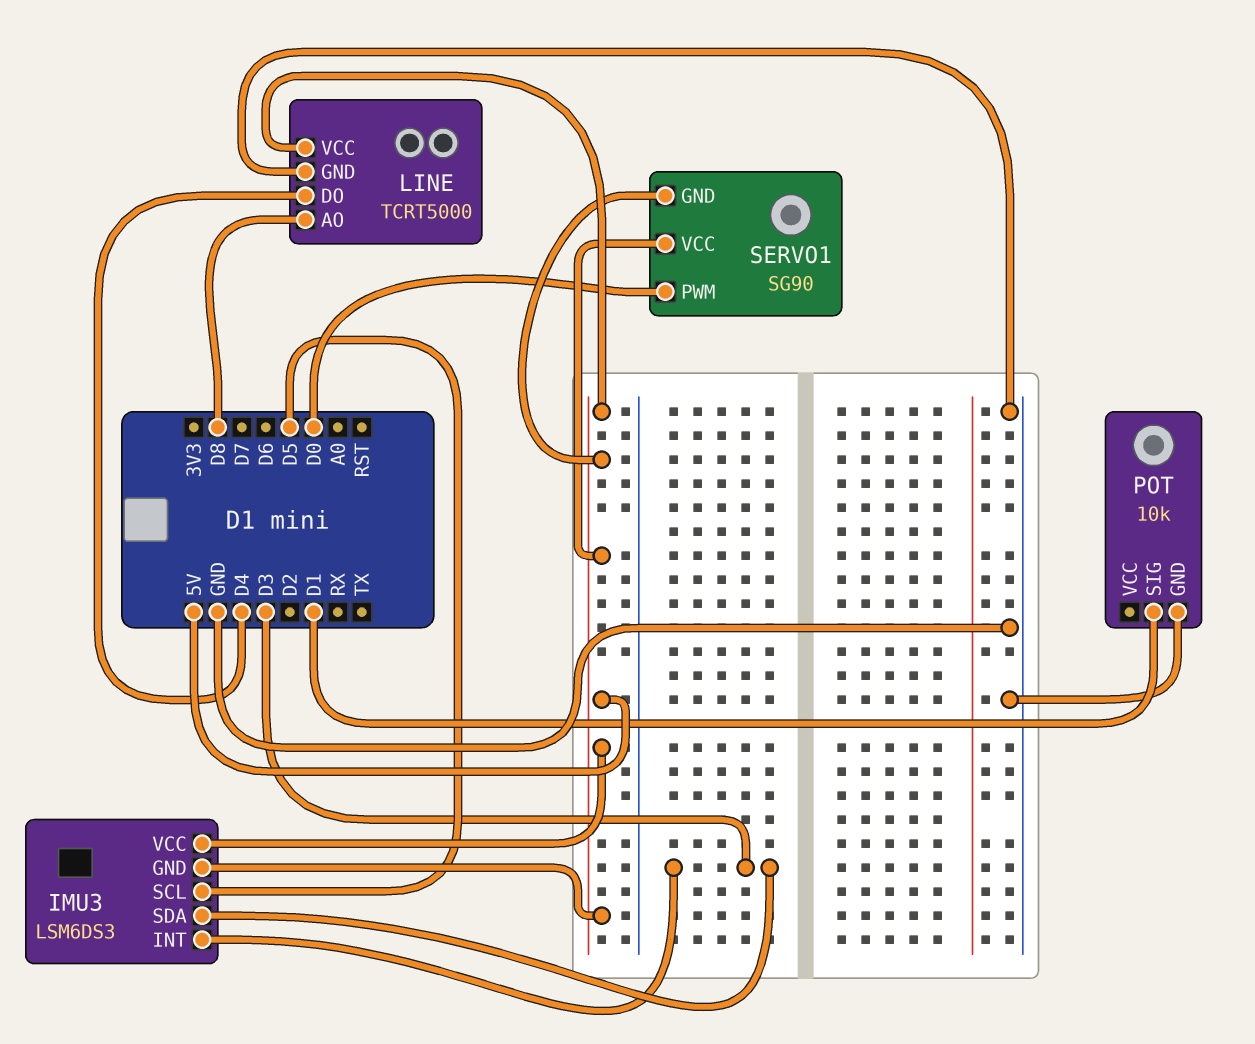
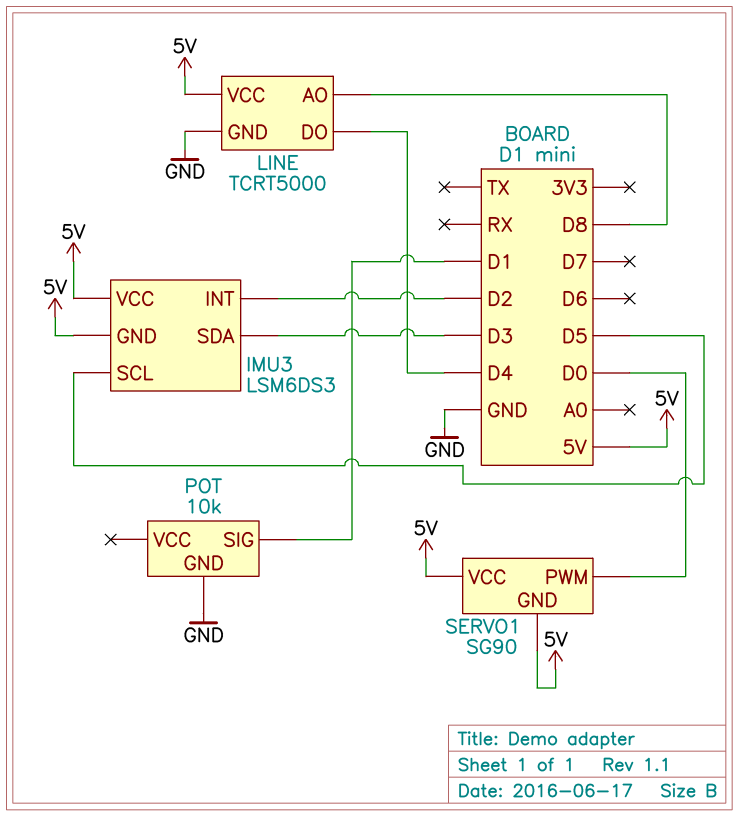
IMU3 pin INT: D3 -> D2

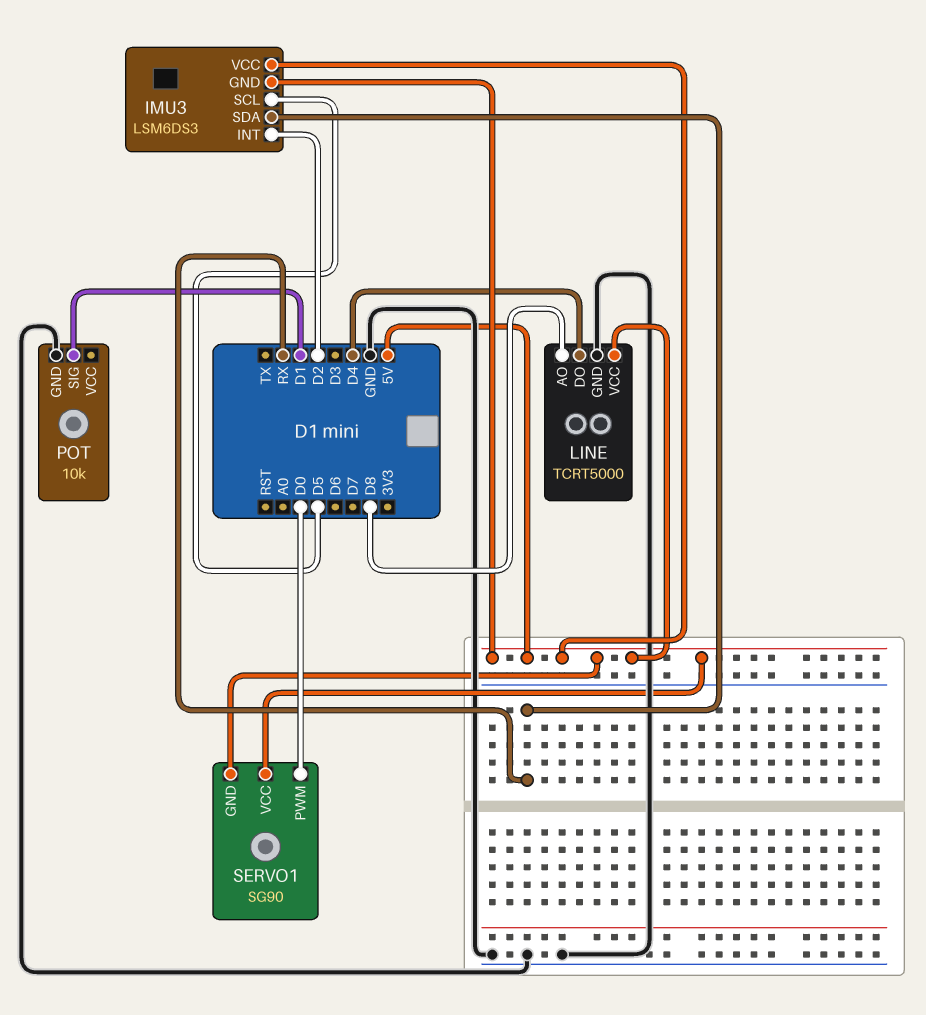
IMU3 pin SDA: D3 -> RX

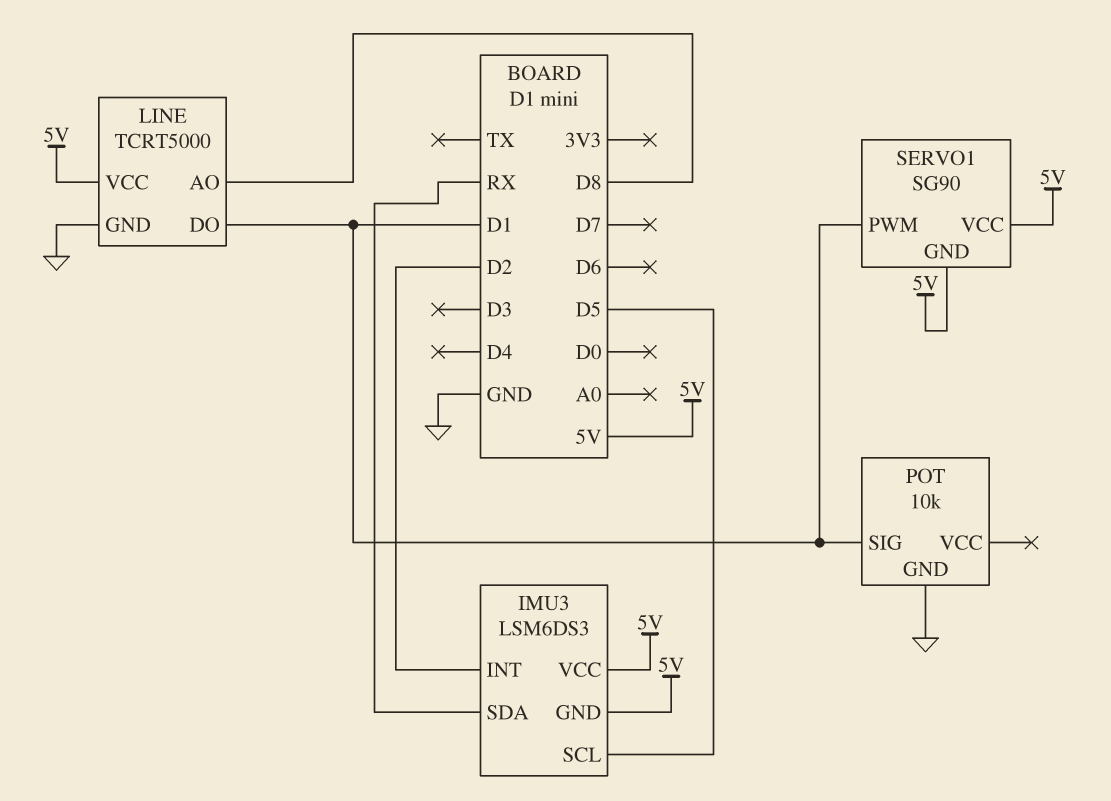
LINE pin DO: D4 -> D1
SERVO1 pin PWM: D0 -> D1

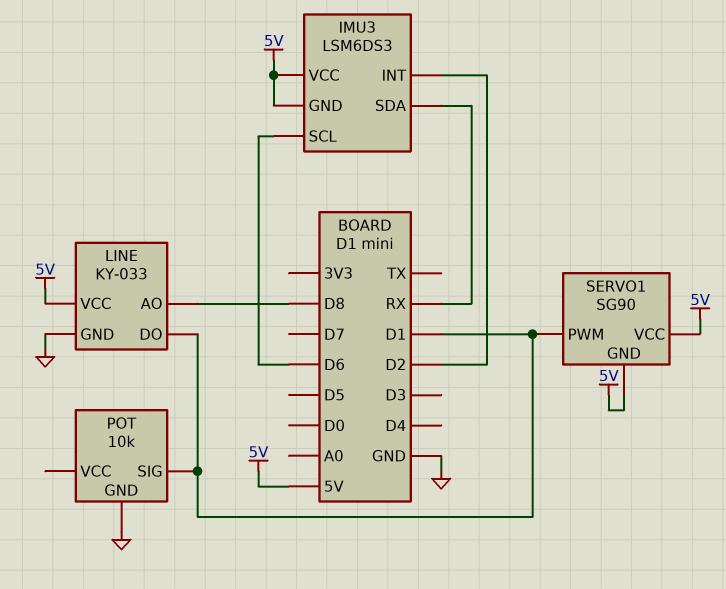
IMU3 pin SCL: D5 -> D6
LINE: TCRT5000 -> KY-033

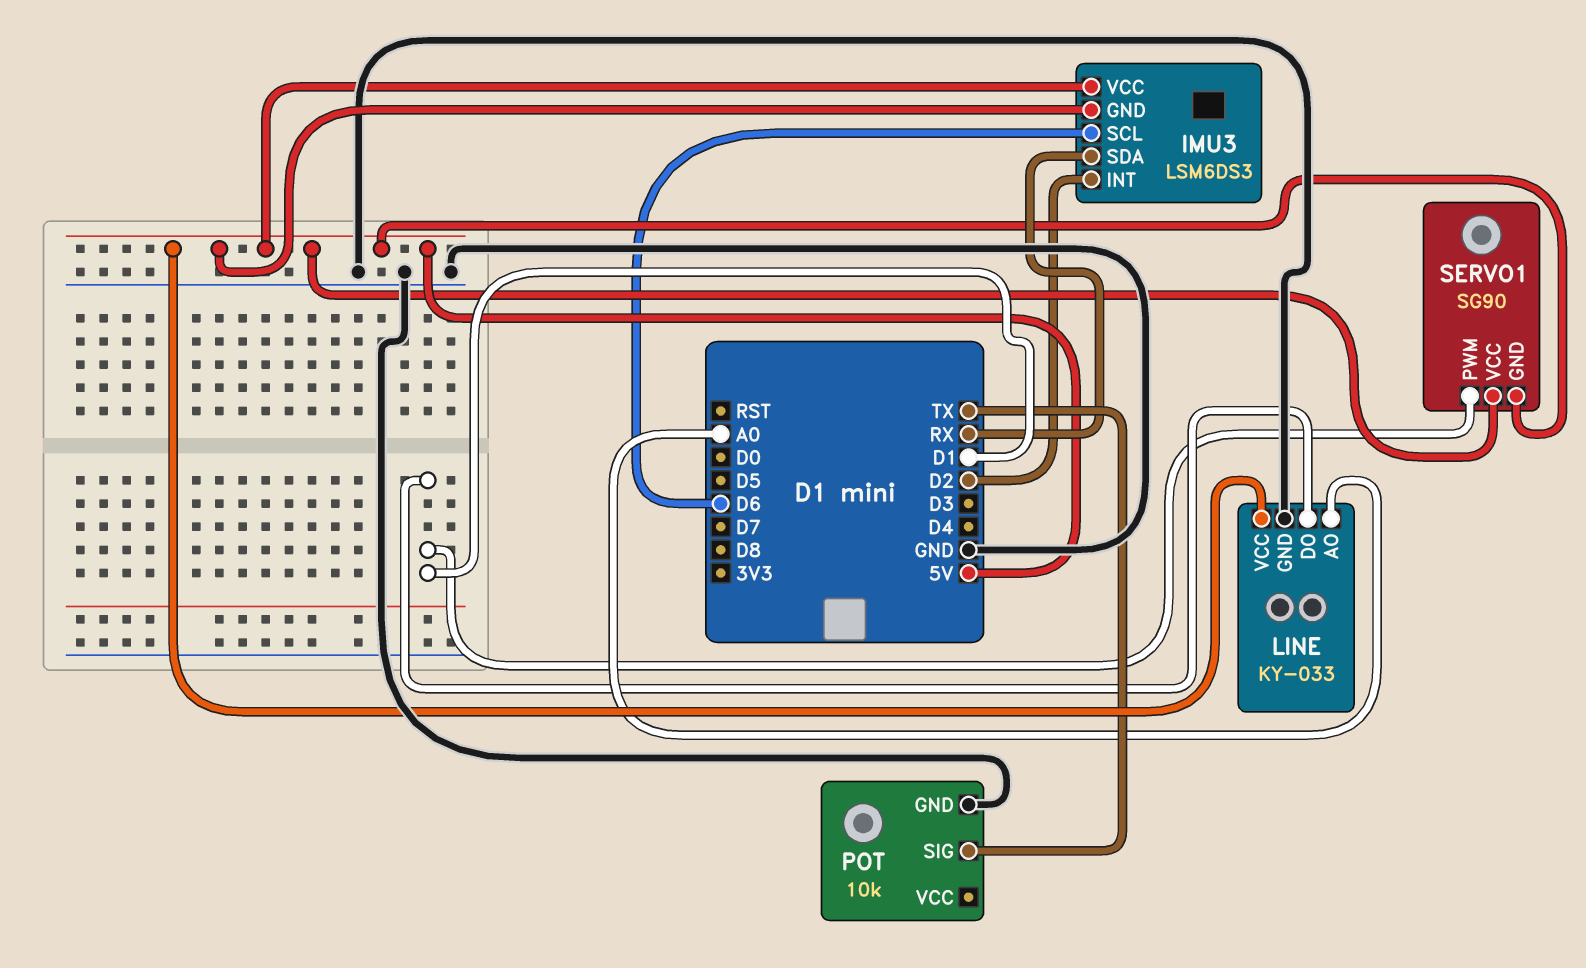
LINE pin AO: D8 -> A0
POT pin SIG: D1 -> TX

